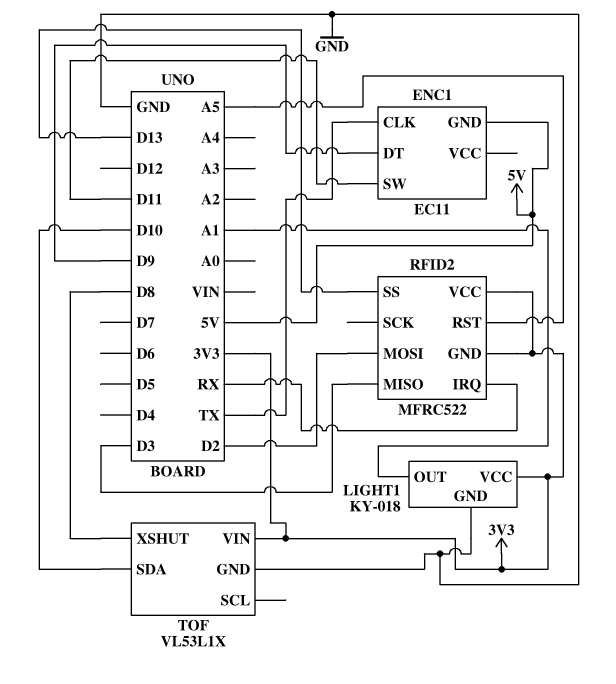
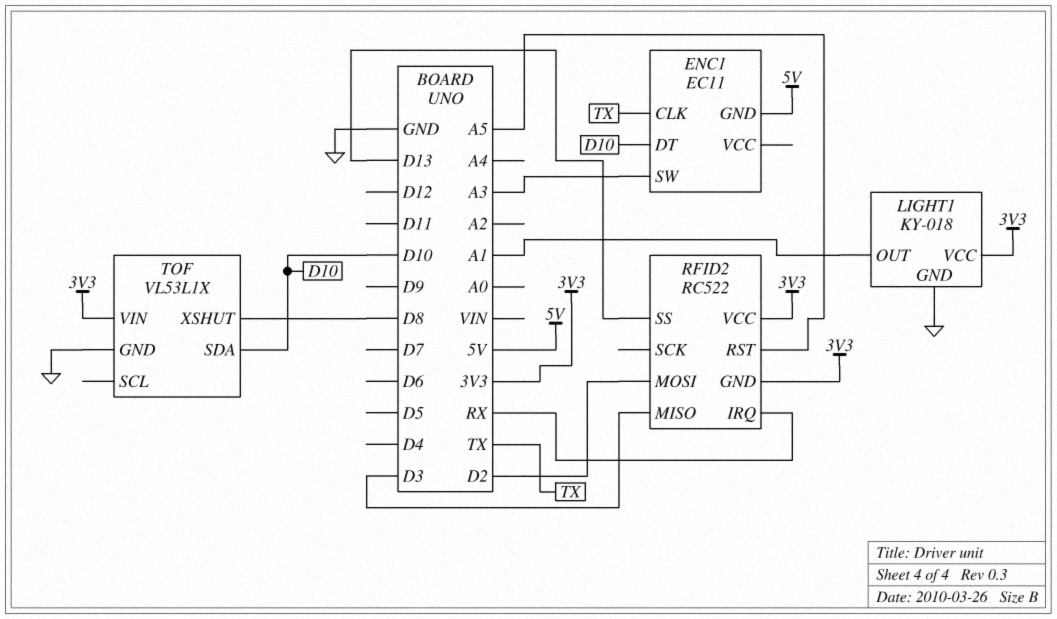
ENC1 pin DT: D9 -> D10
ENC1 pin SW: D11 -> A3
RFID2: MFRC522 -> RC522

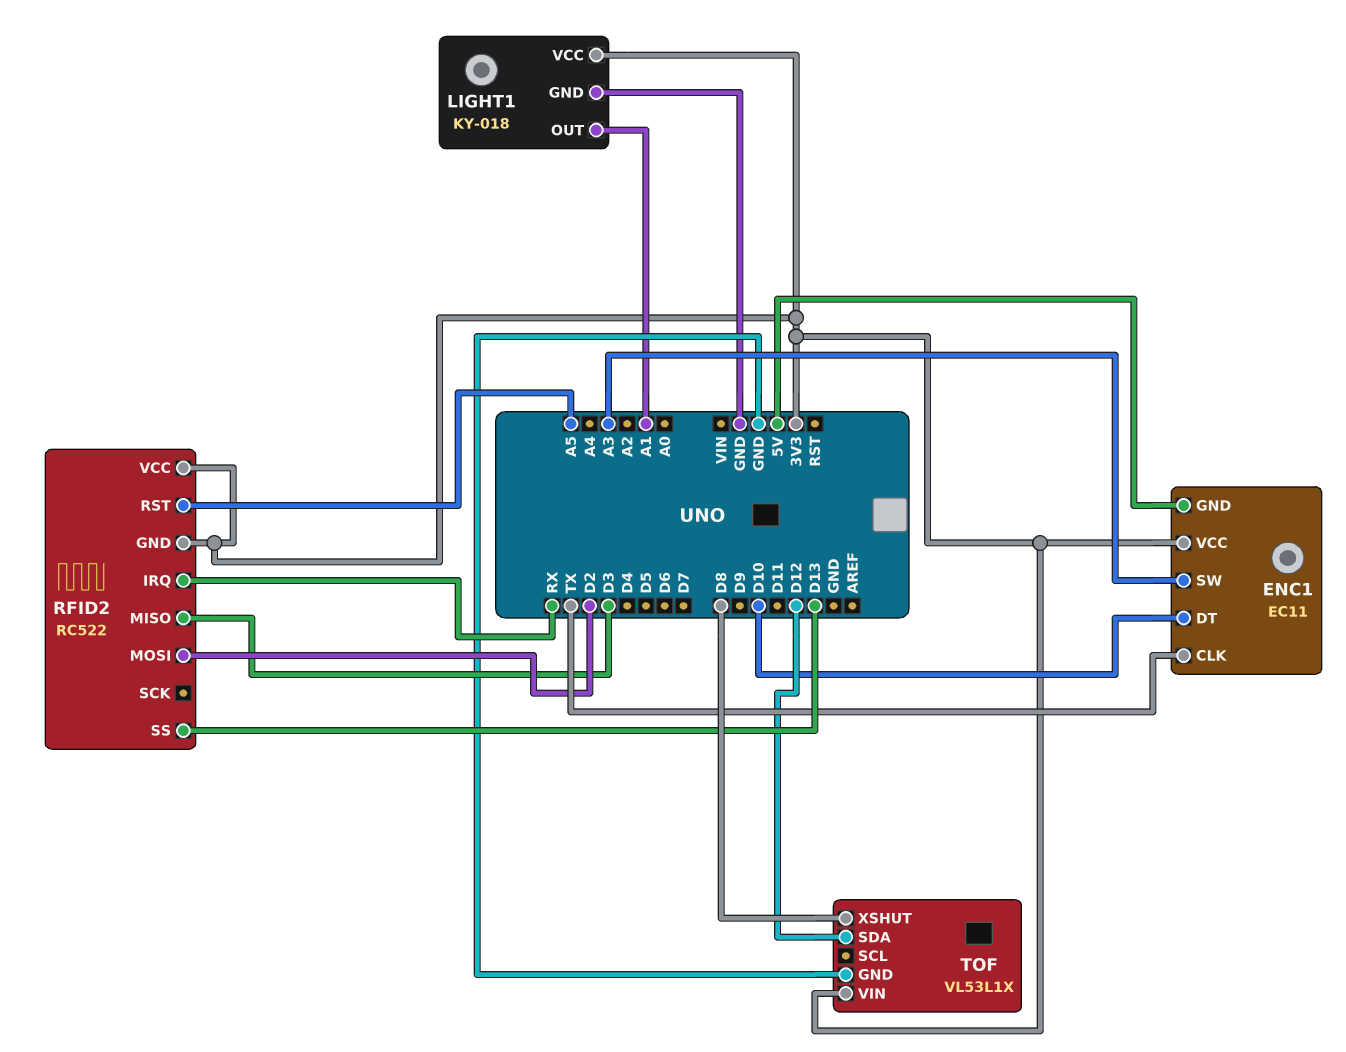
ENC1 pin VCC: none -> 3V3
TOF pin SDA: D10 -> D12

